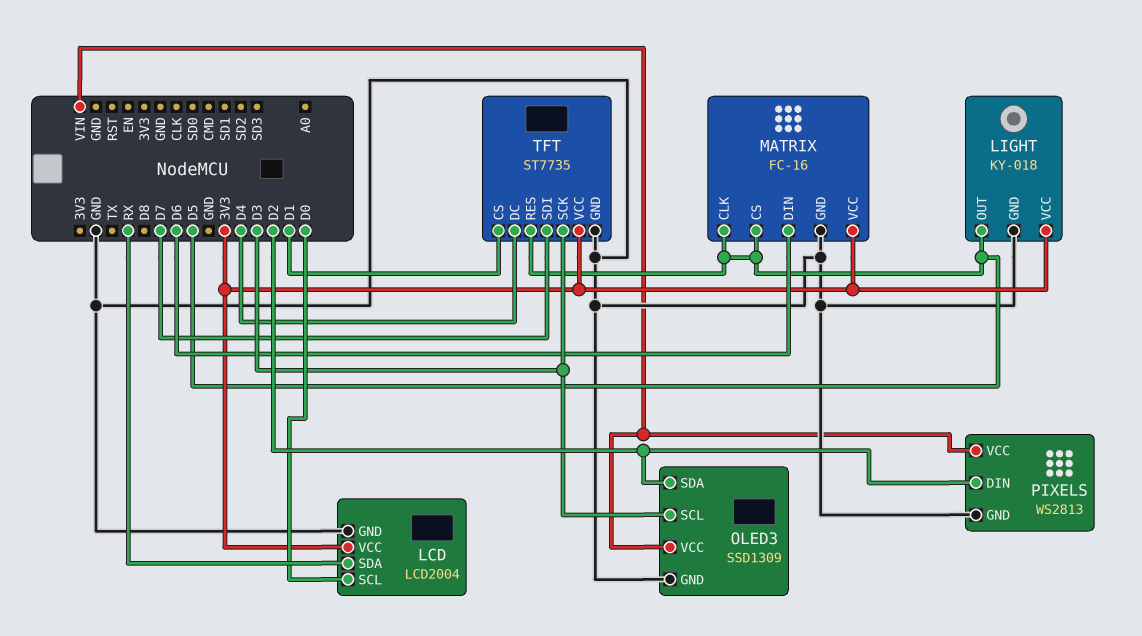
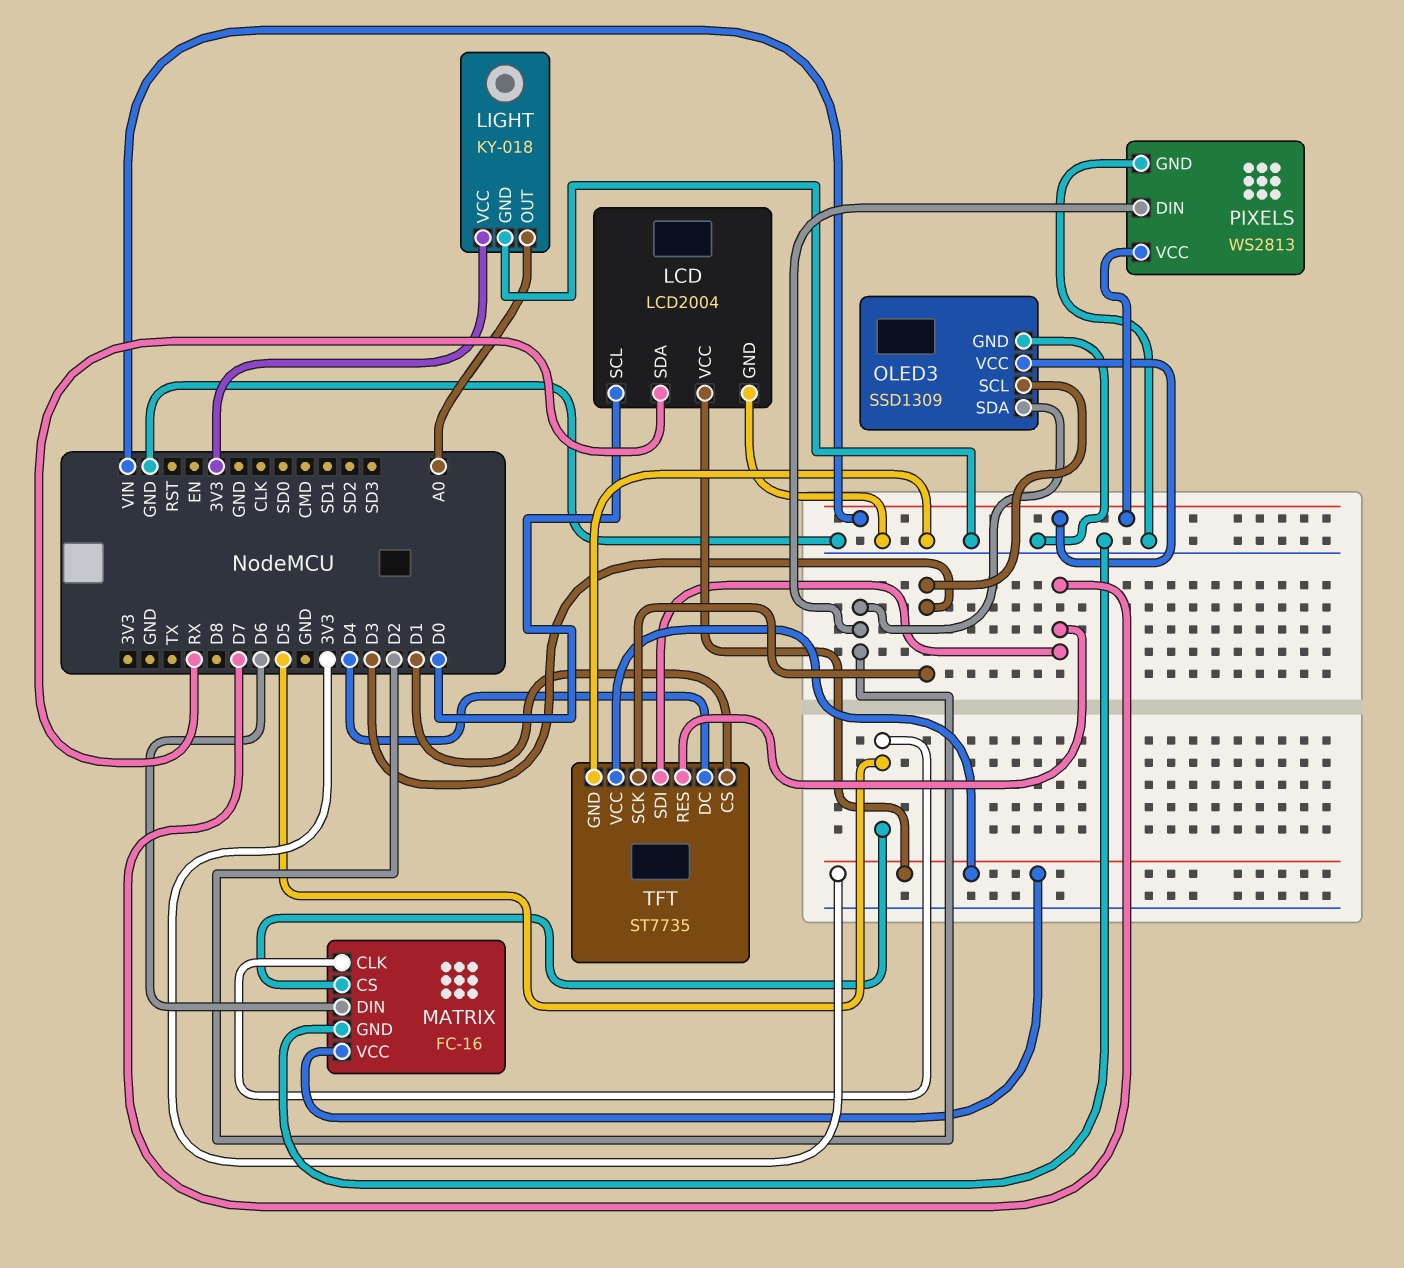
LIGHT pin OUT: D5 -> A0
TFT pin RES: D5 -> D7

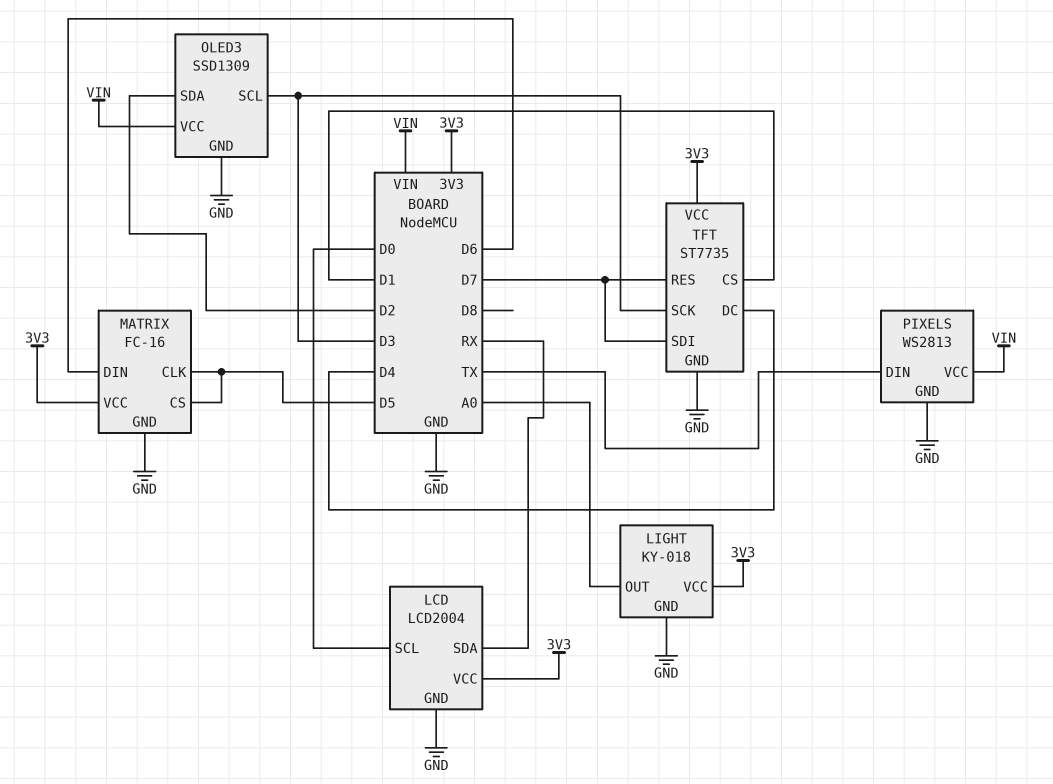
PIXELS pin DIN: D2 -> TX

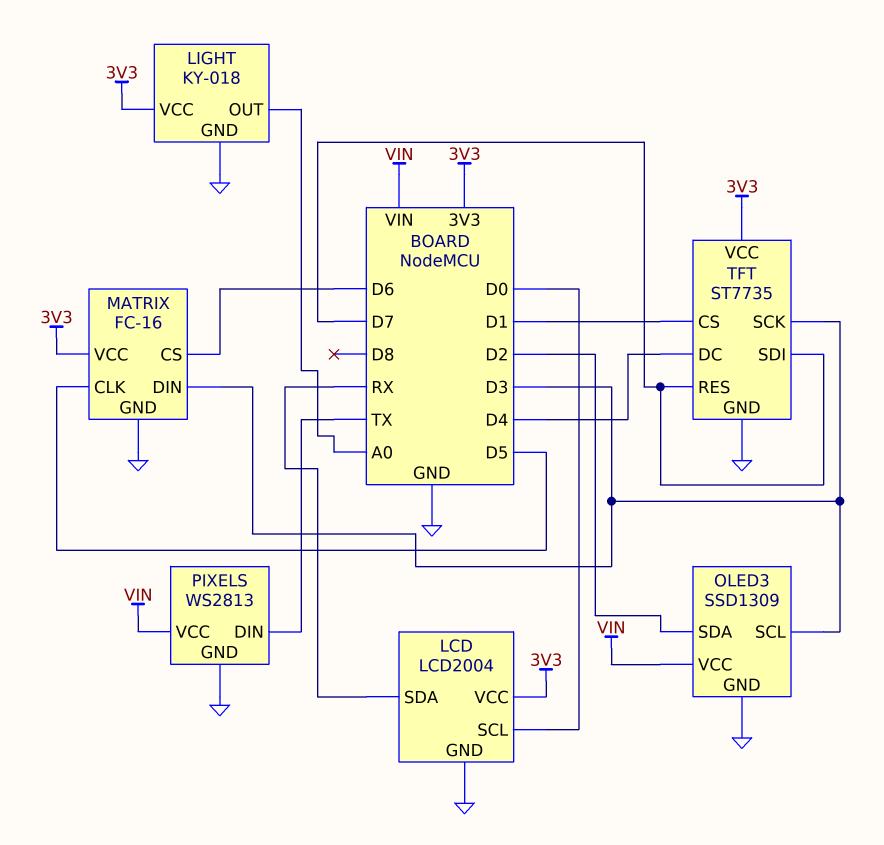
MATRIX pin CS: D5 -> D6
MATRIX pin DIN: D6 -> D3

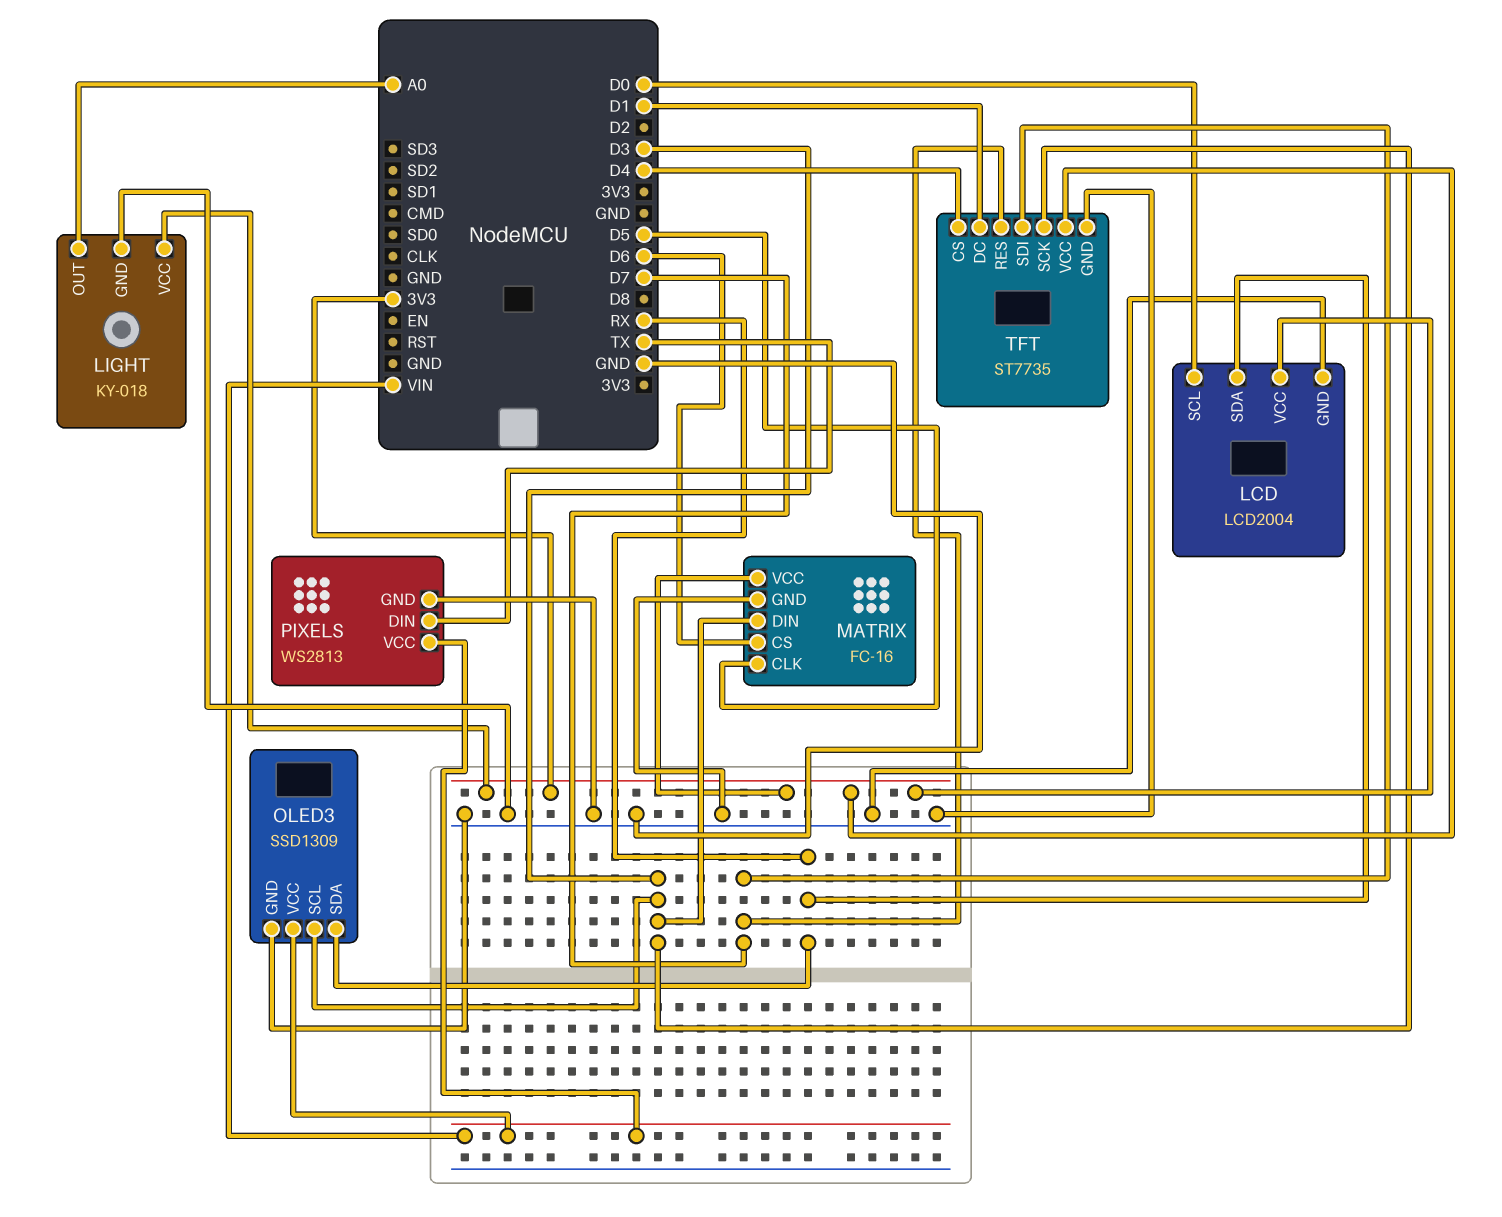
OLED3 pin SDA: D2 -> RX
TFT pin CS: D1 -> D4
TFT pin DC: D4 -> D1

